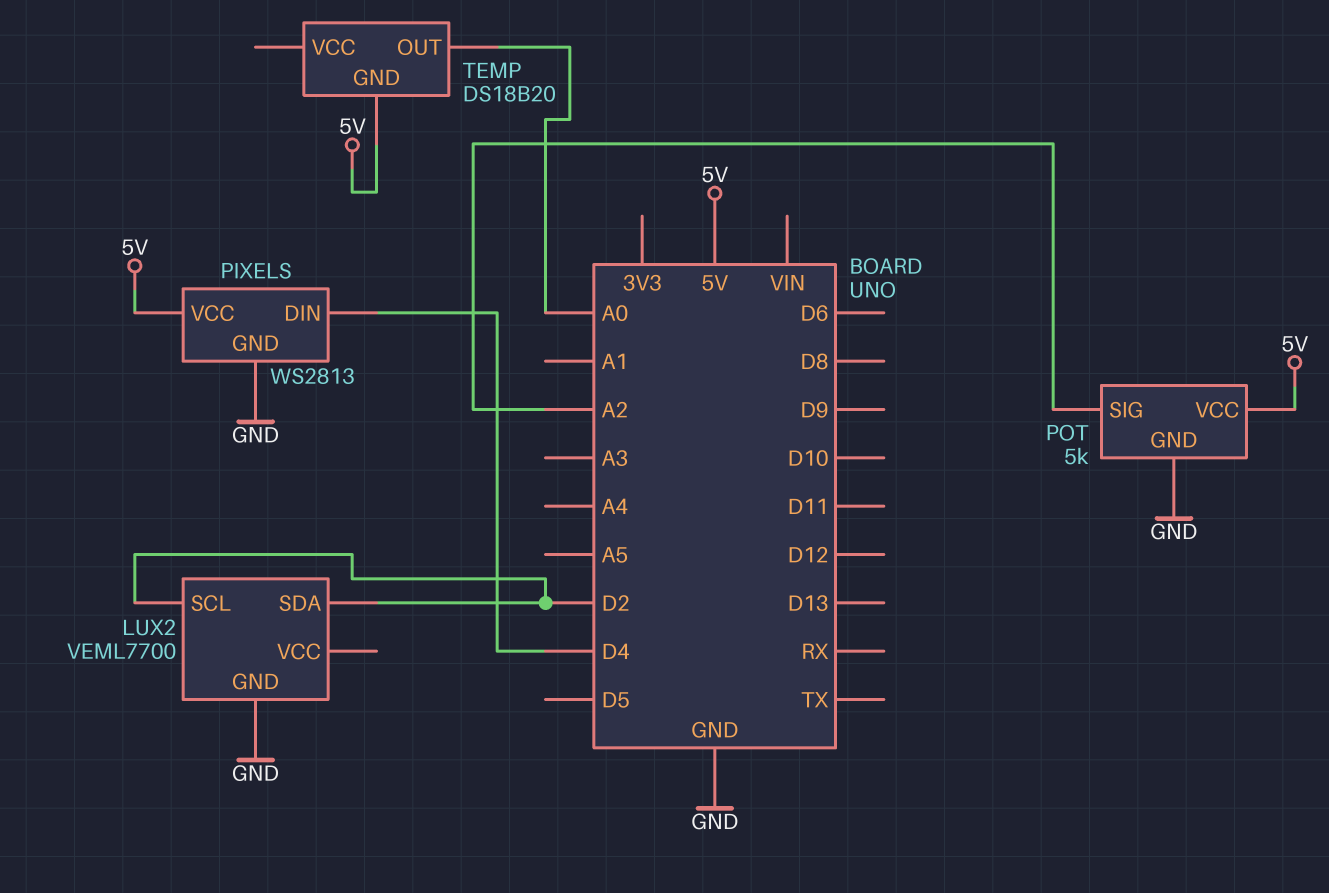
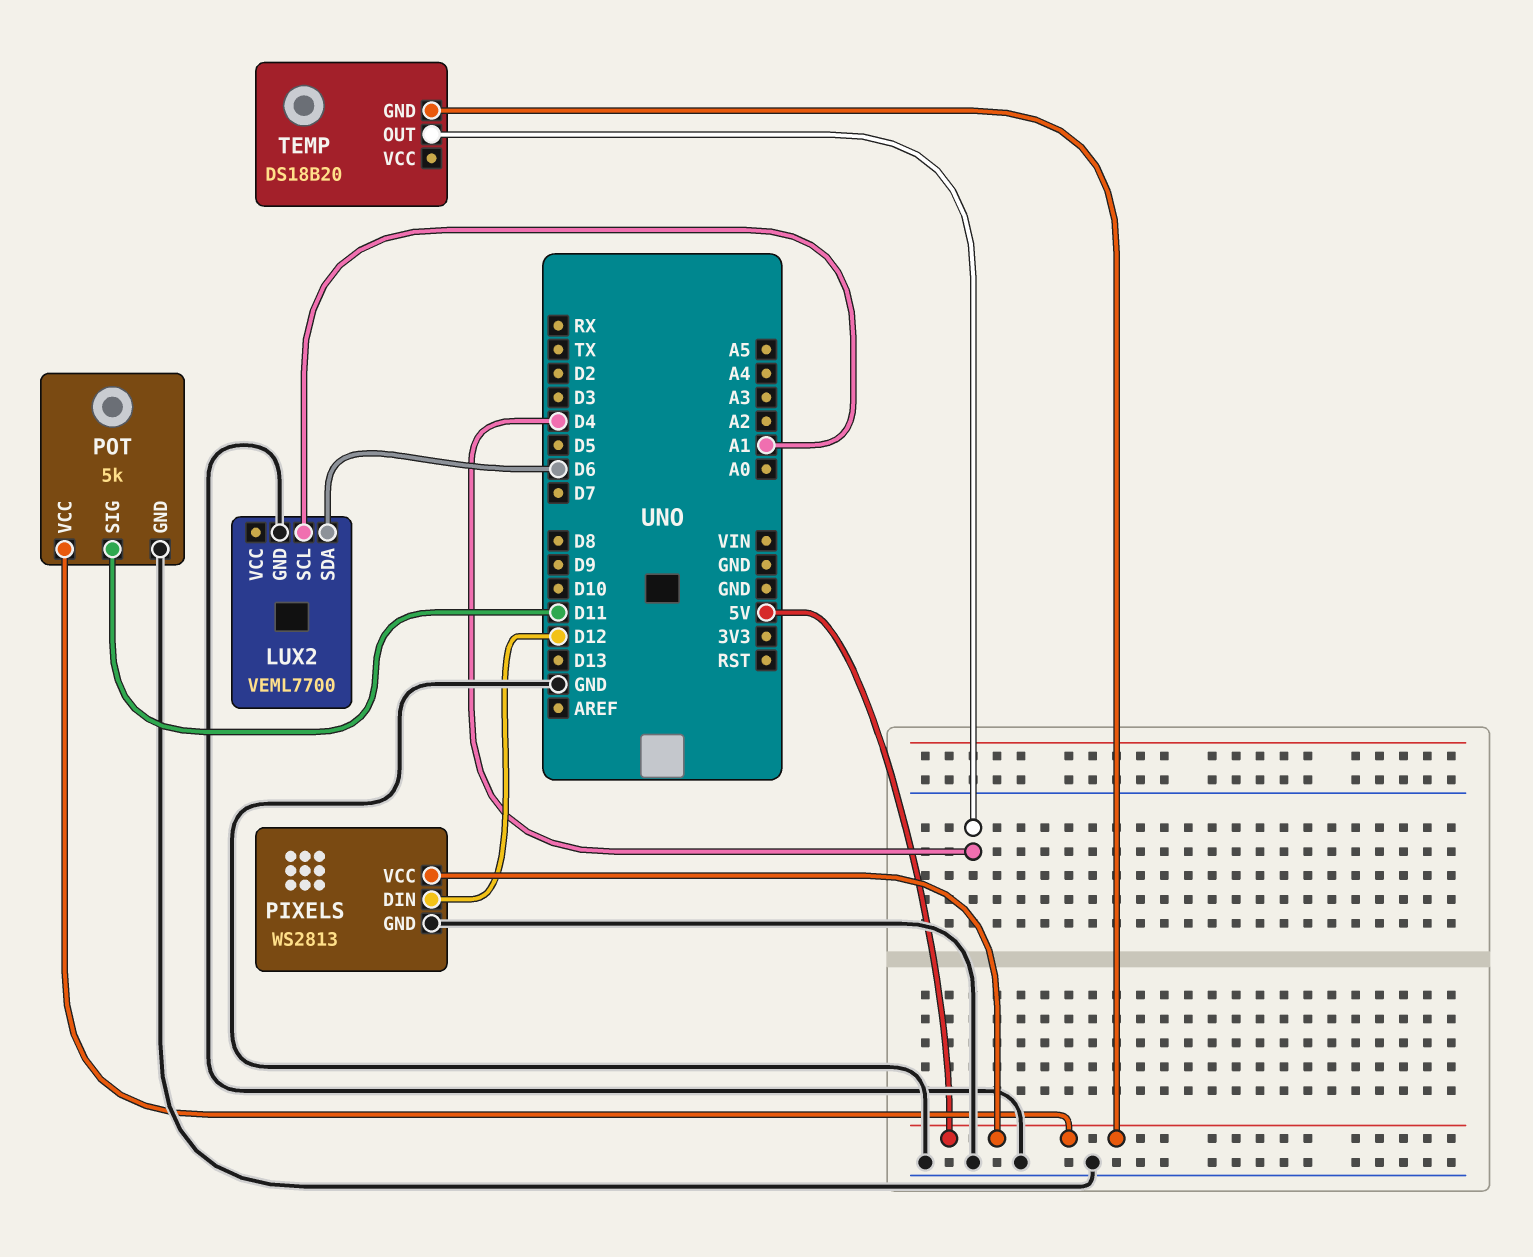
LUX2 pin SCL: D2 -> A1
LUX2 pin SDA: D2 -> D6
PIXELS pin DIN: D4 -> D12
POT pin SIG: A2 -> D11
TEMP pin OUT: A0 -> D4

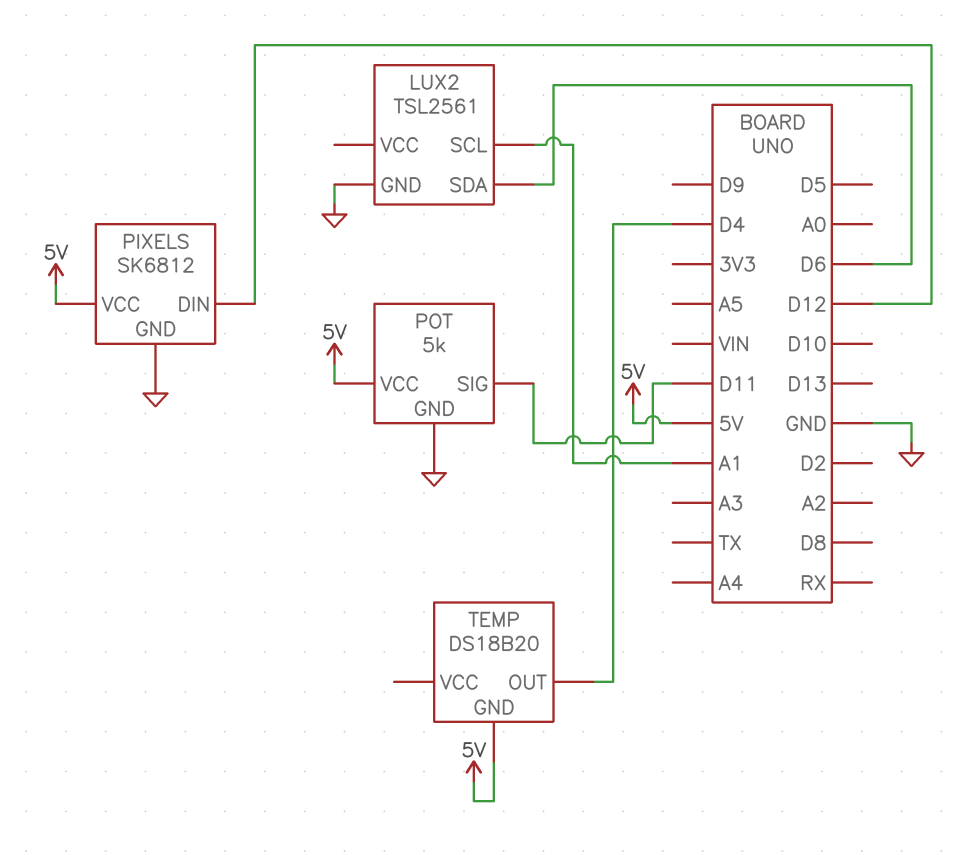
LUX2: VEML7700 -> TSL2561
PIXELS: WS2813 -> SK6812

